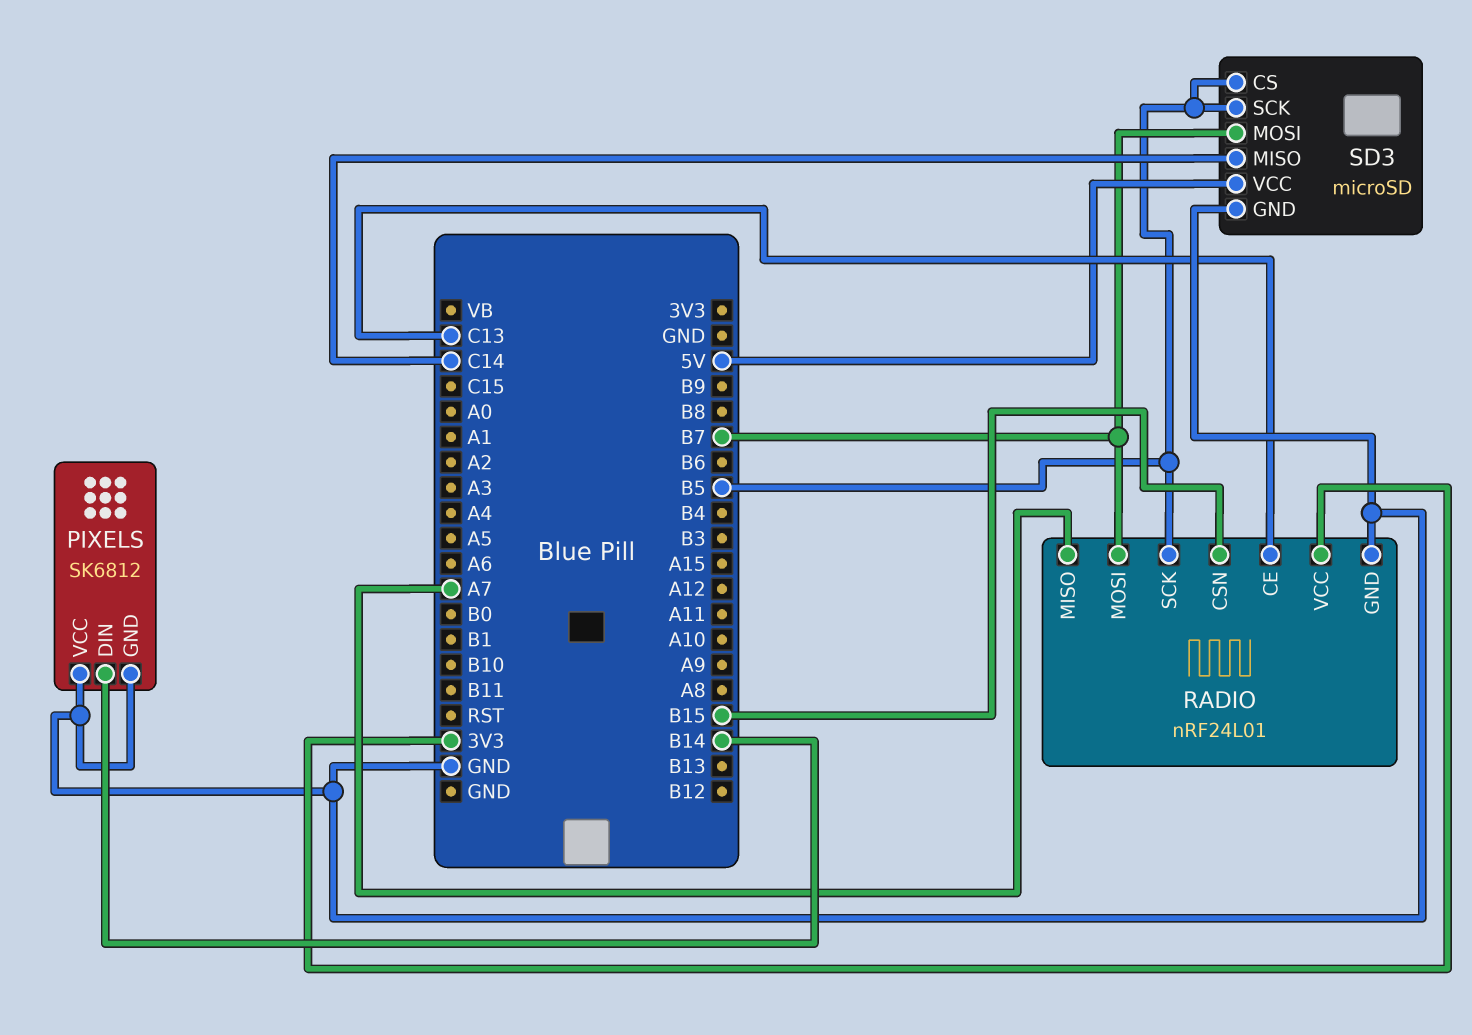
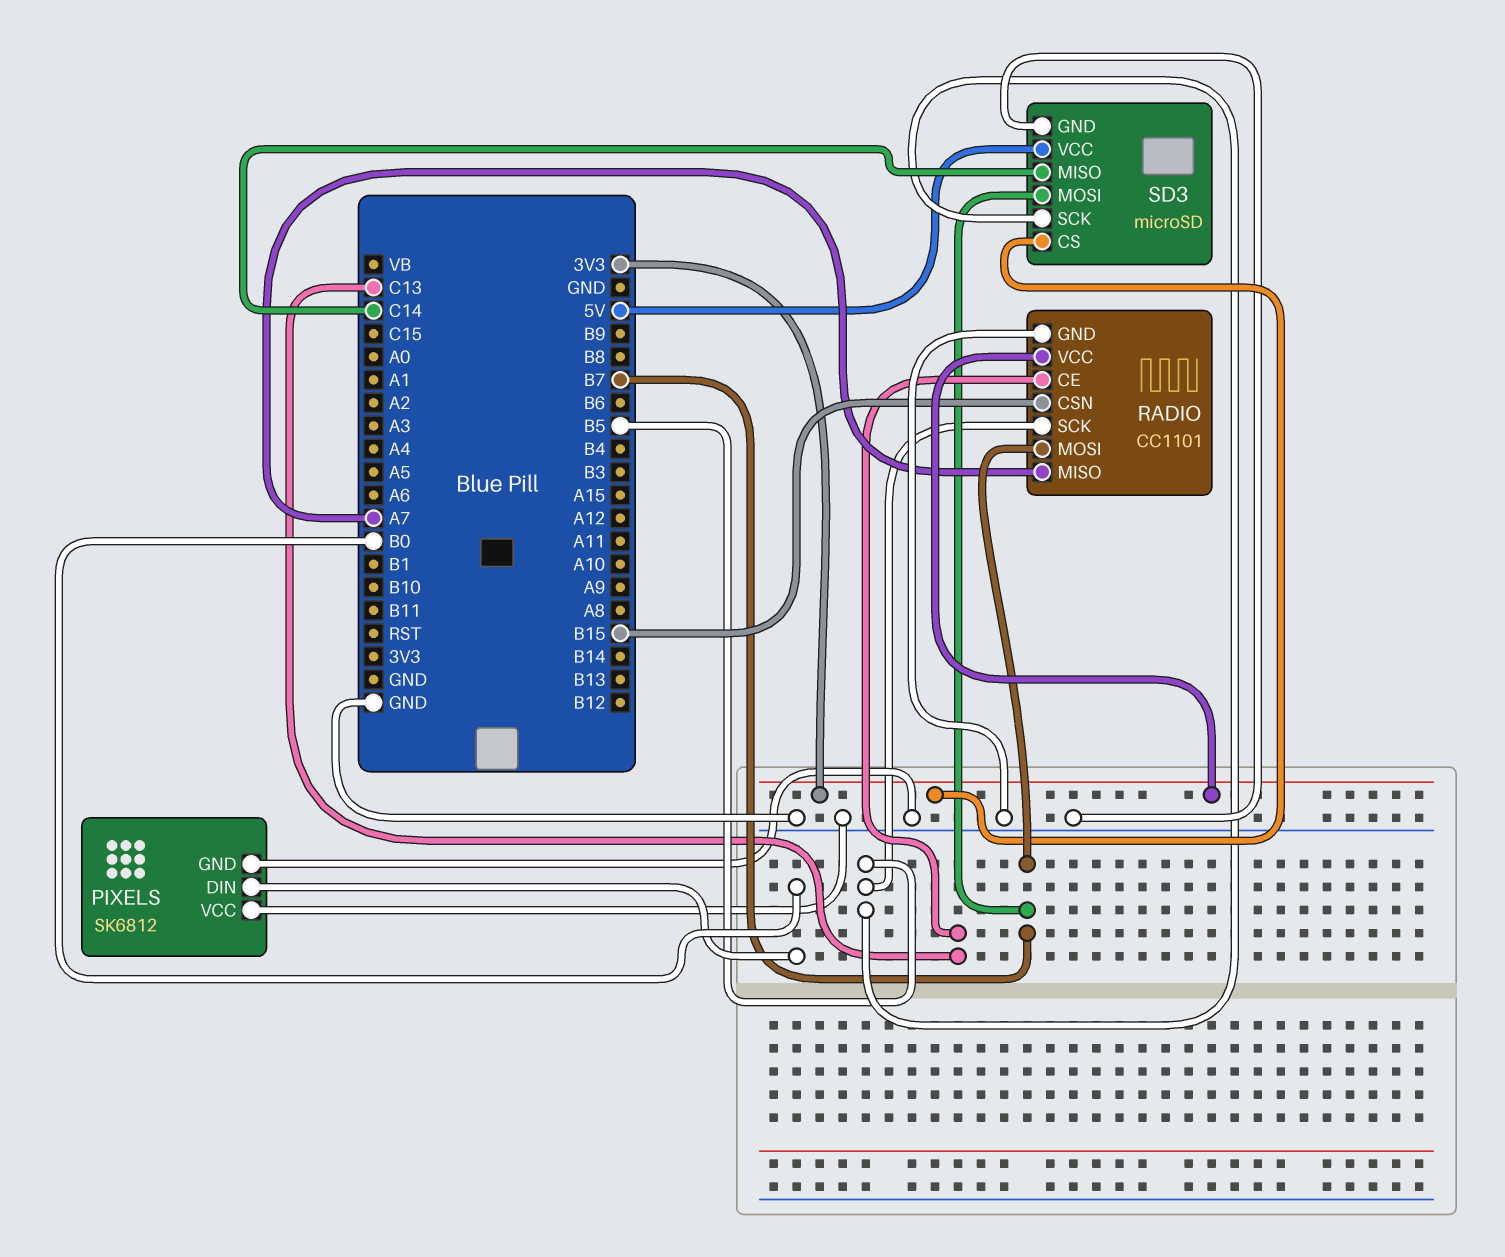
PIXELS pin DIN: B14 -> B0
RADIO: nRF24L01 -> CC1101
SD3 pin CS: B5 -> 3V3

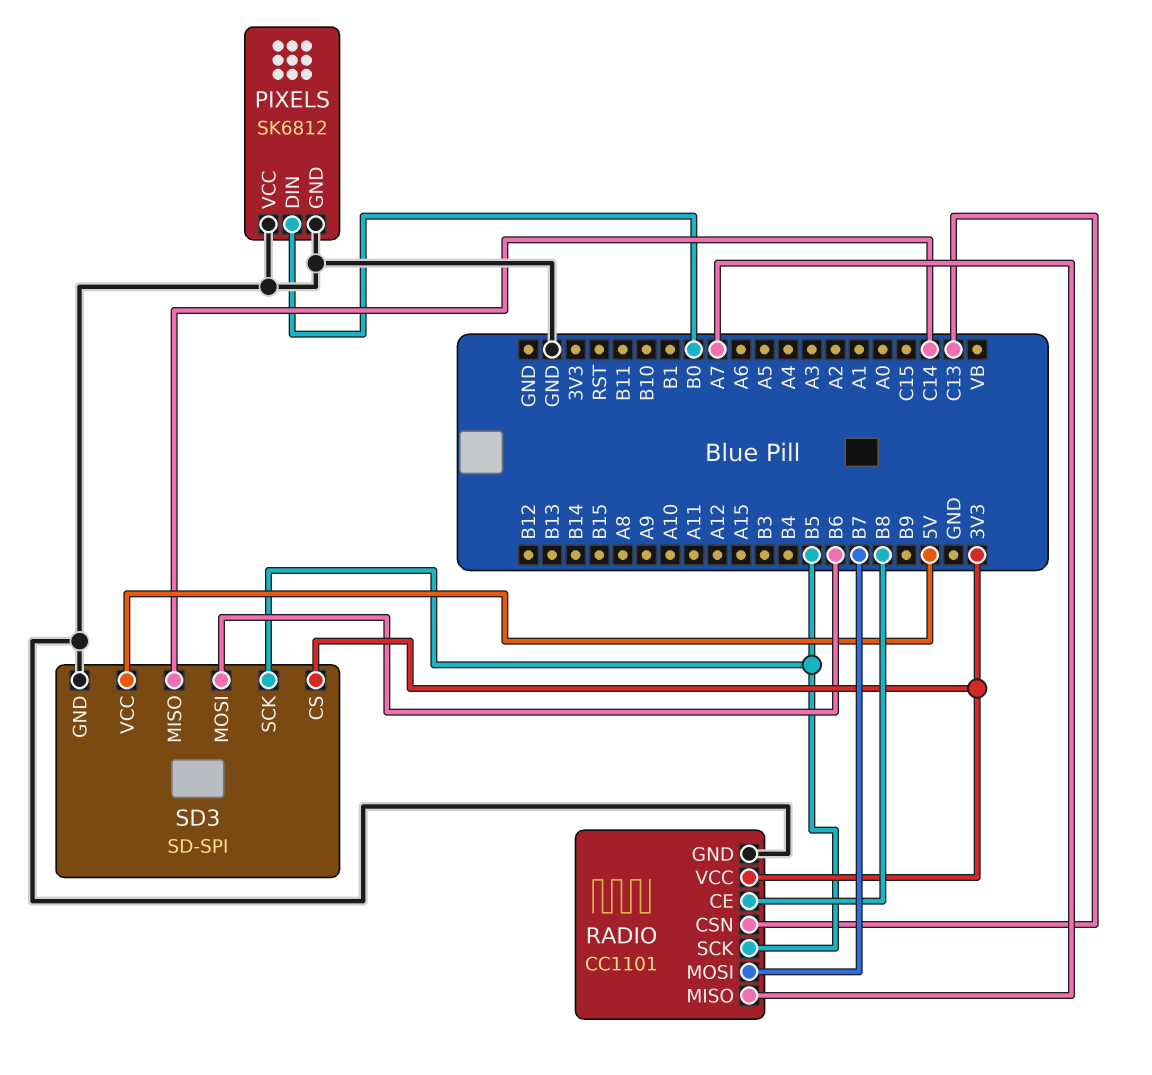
RADIO pin CE: C13 -> B8
RADIO pin CSN: B15 -> C13
SD3: microSD -> SD-SPI
SD3 pin MOSI: B7 -> B6

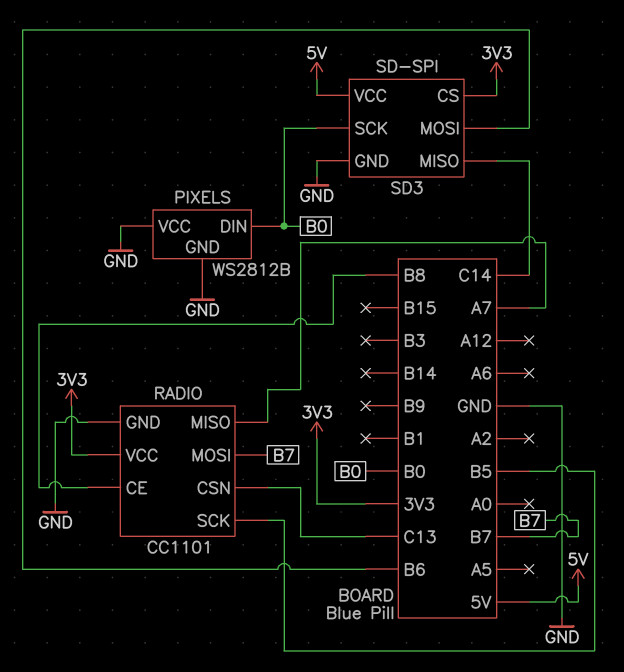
PIXELS: SK6812 -> WS2812B
SD3 pin SCK: B5 -> B0

